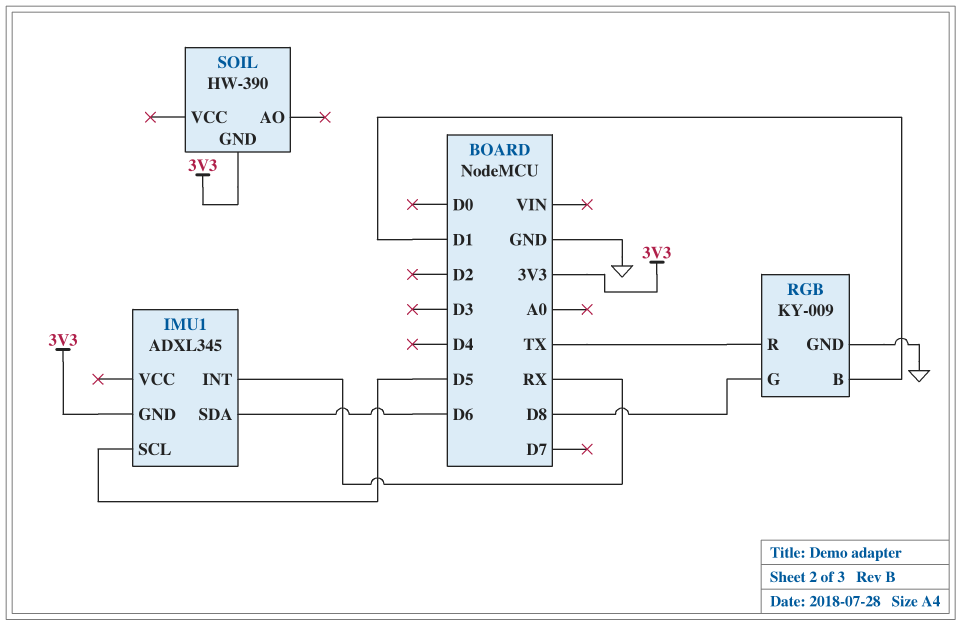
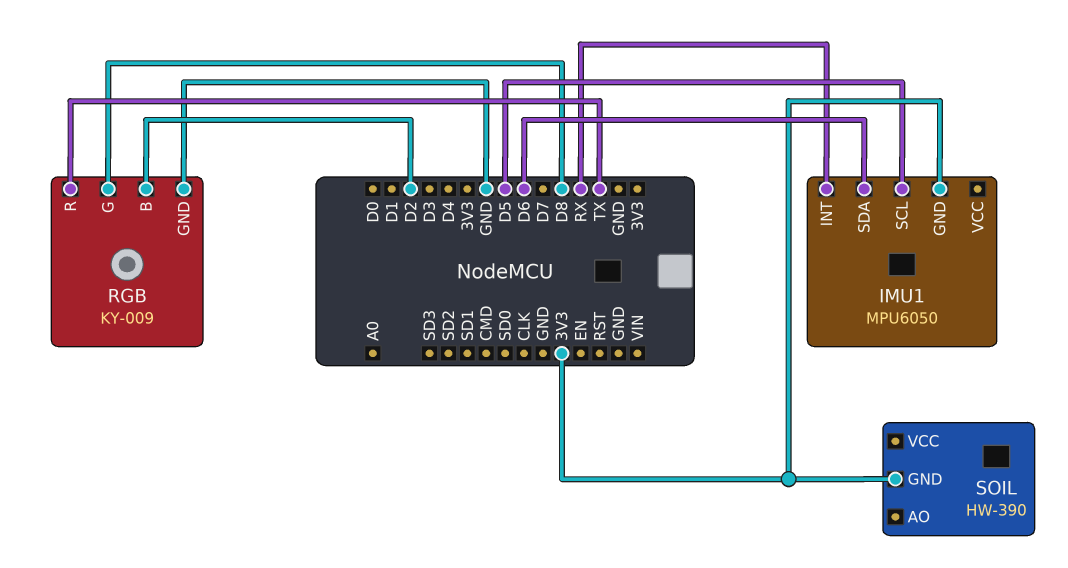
IMU1: ADXL345 -> MPU6050
RGB pin B: D1 -> D2

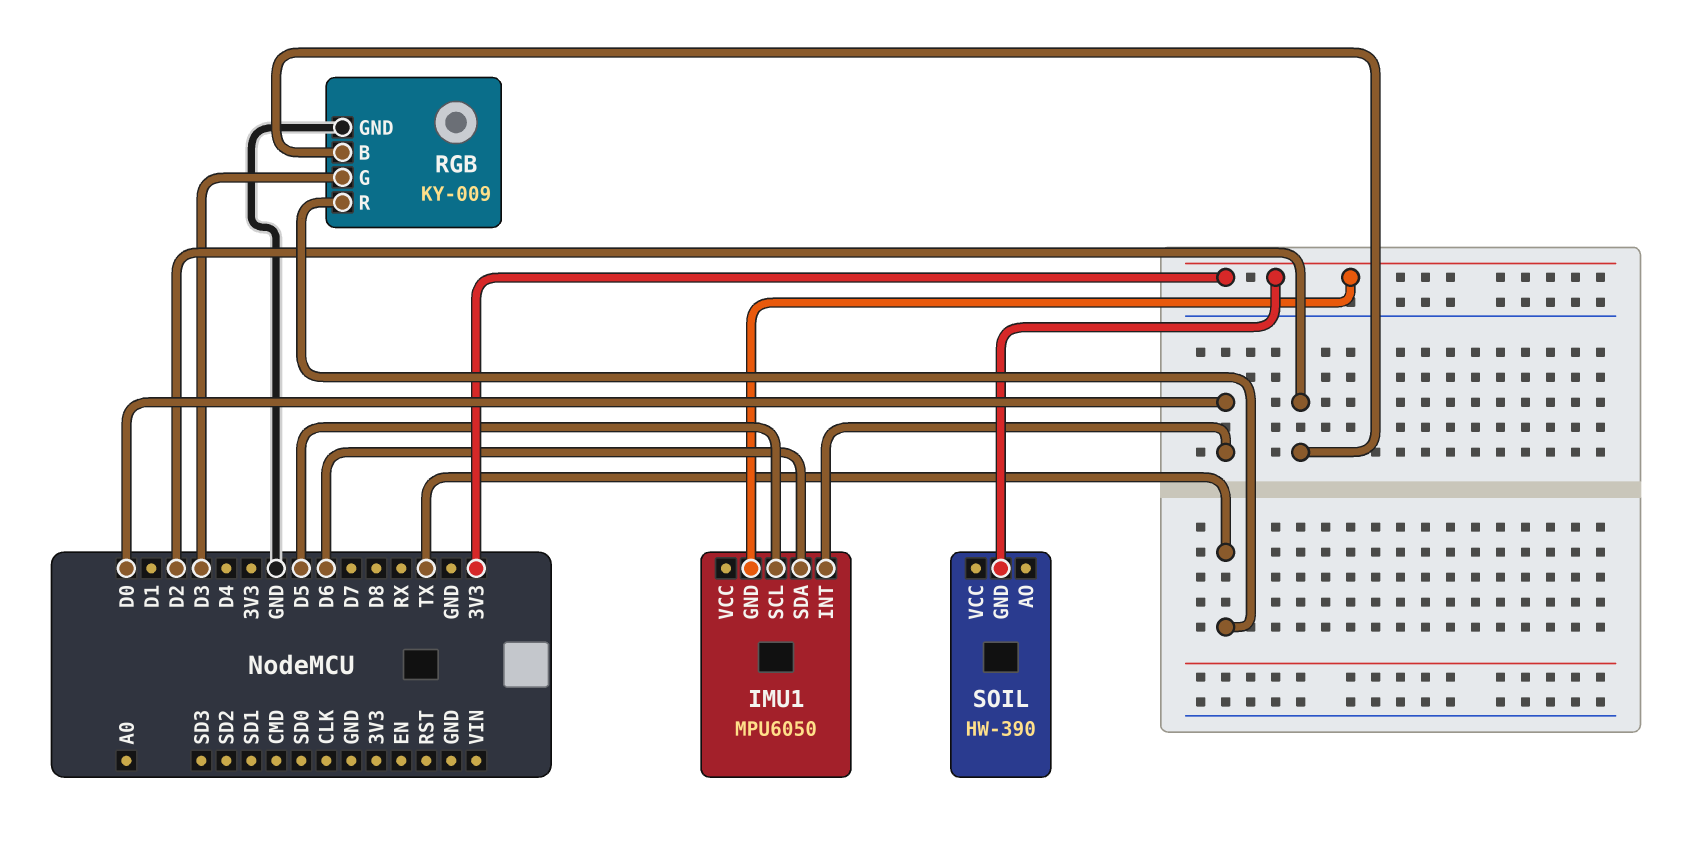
IMU1 pin INT: RX -> D0
RGB pin G: D8 -> D3

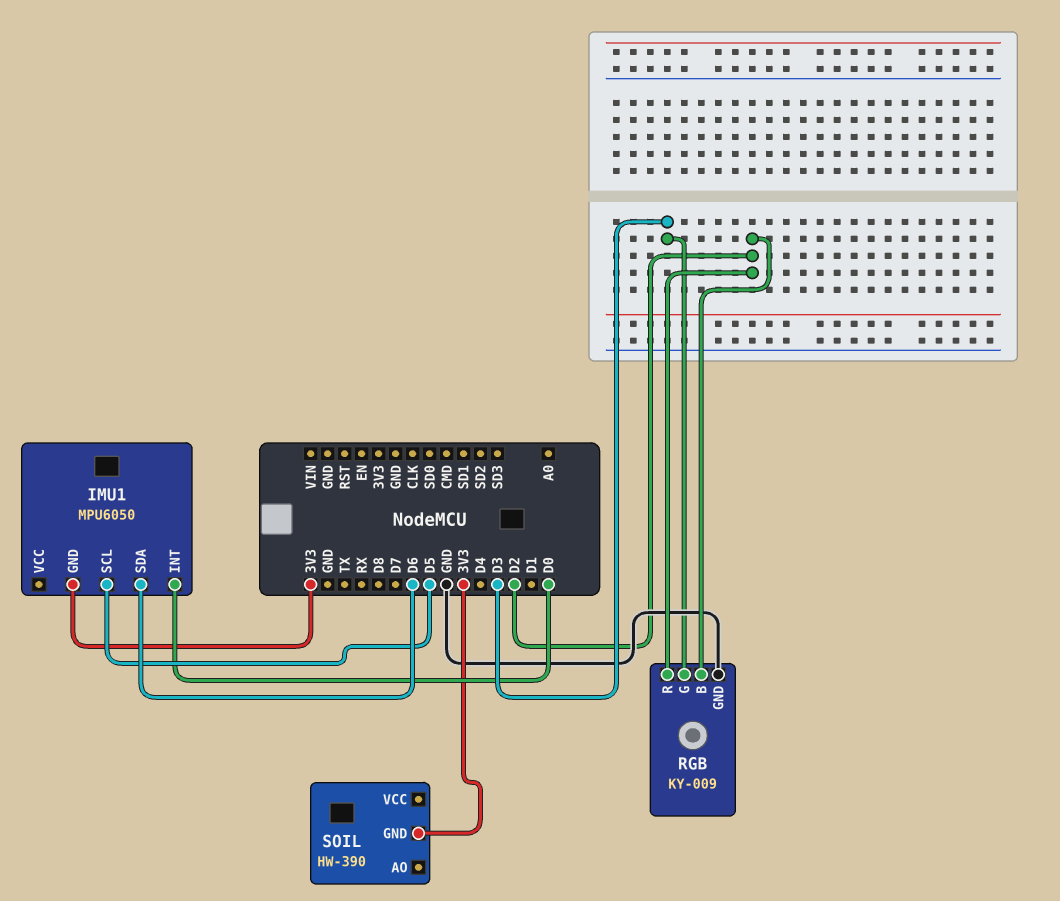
RGB pin R: TX -> D2

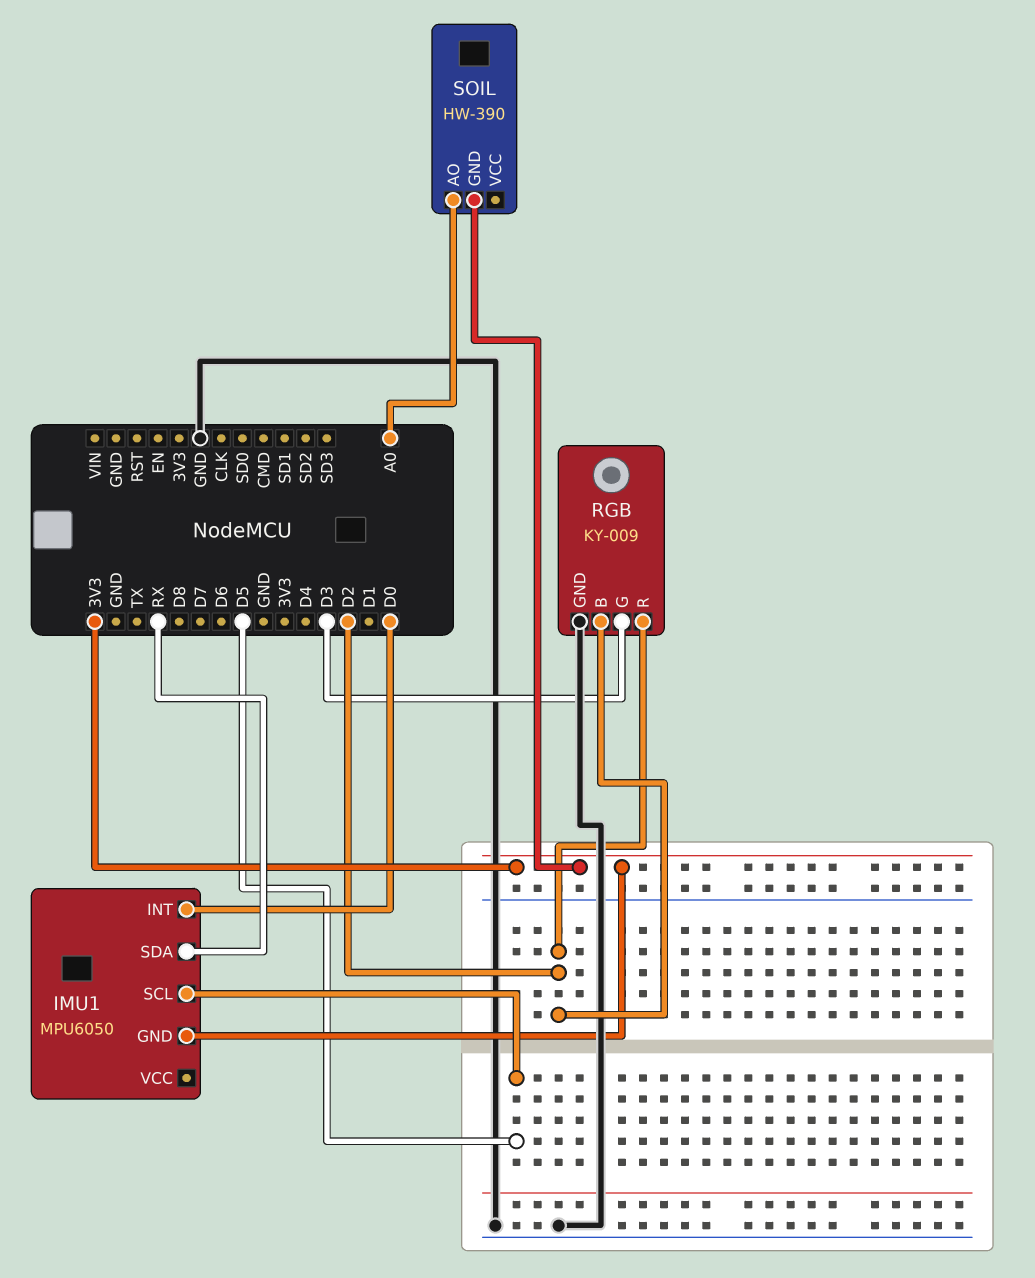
IMU1 pin SDA: D6 -> RX
SOIL pin AO: none -> A0

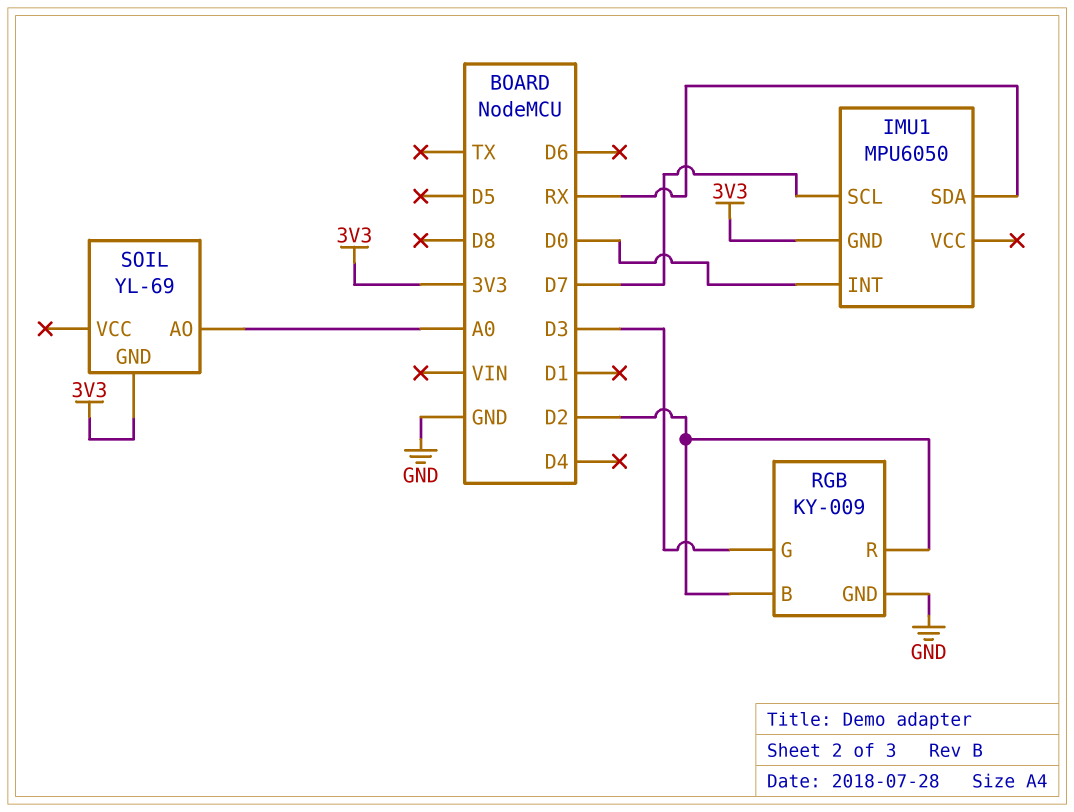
IMU1 pin SCL: D5 -> D7
SOIL: HW-390 -> YL-69

